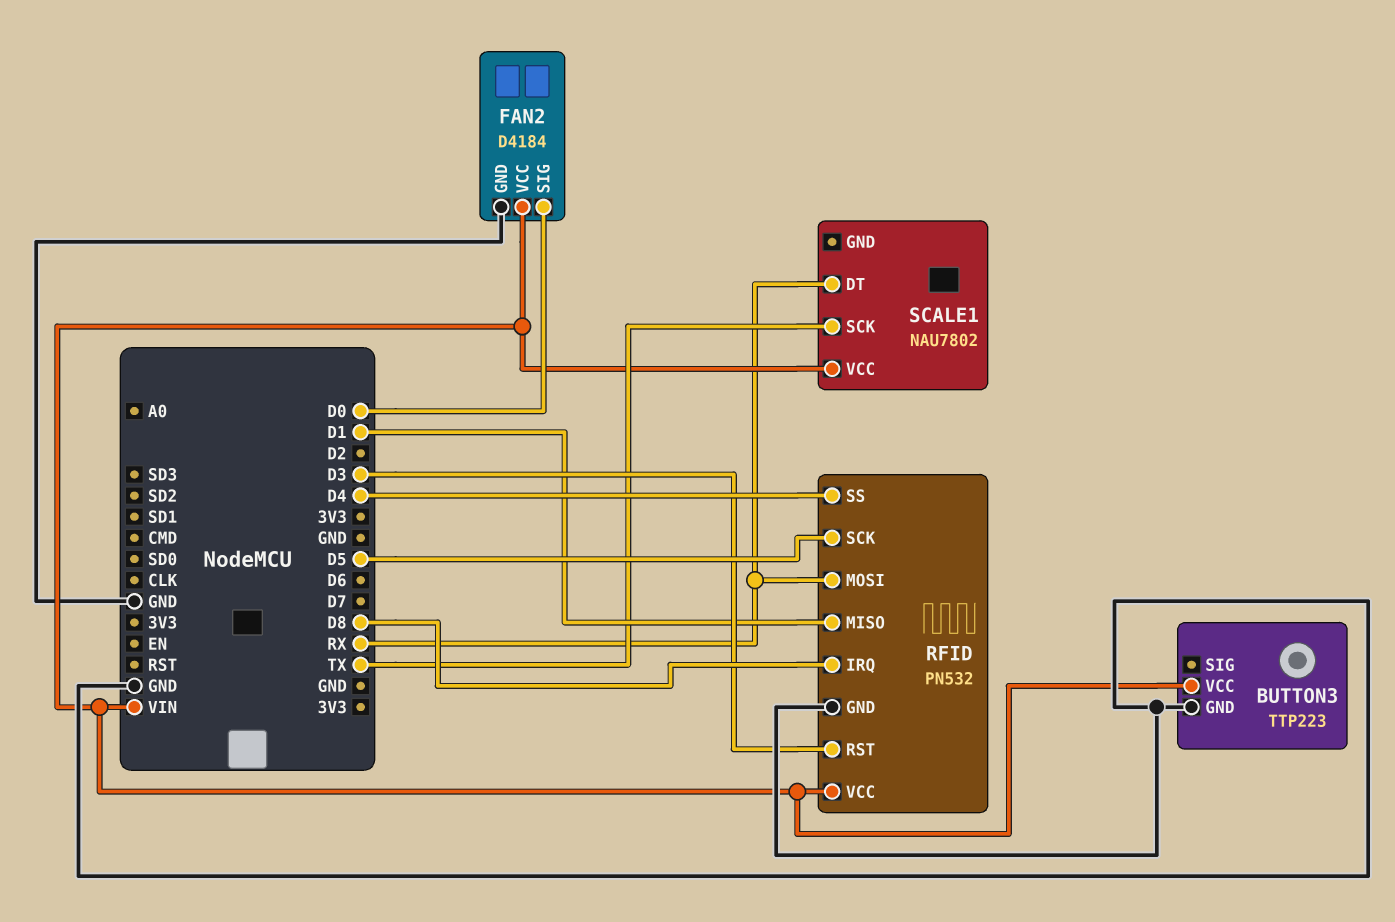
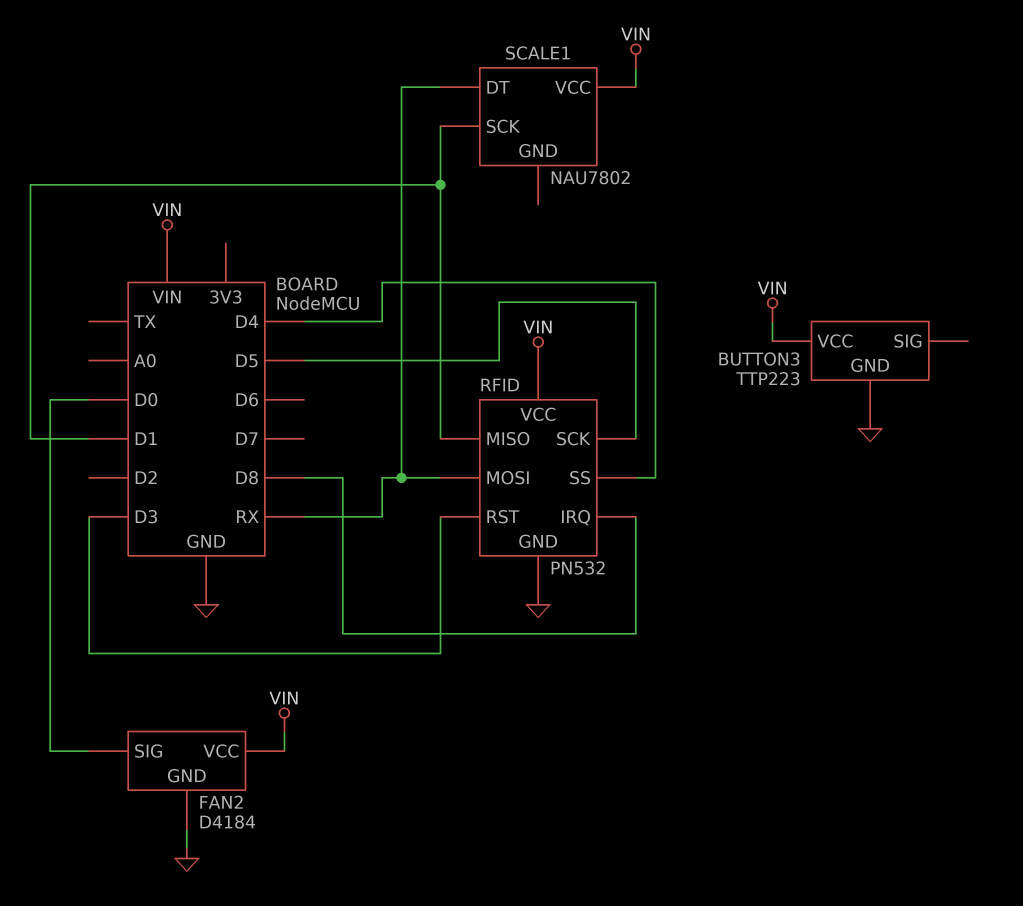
SCALE1 pin SCK: TX -> D1

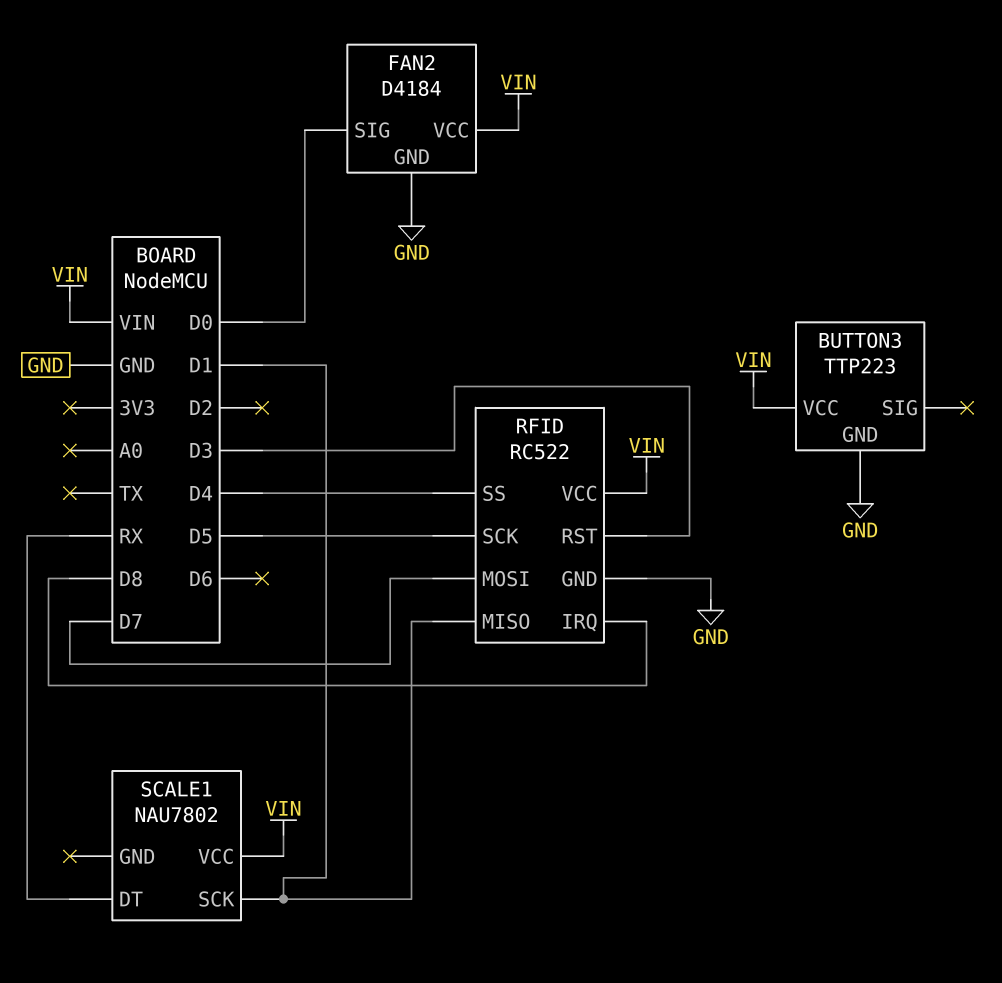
RFID: PN532 -> RC522
RFID pin MOSI: RX -> D7

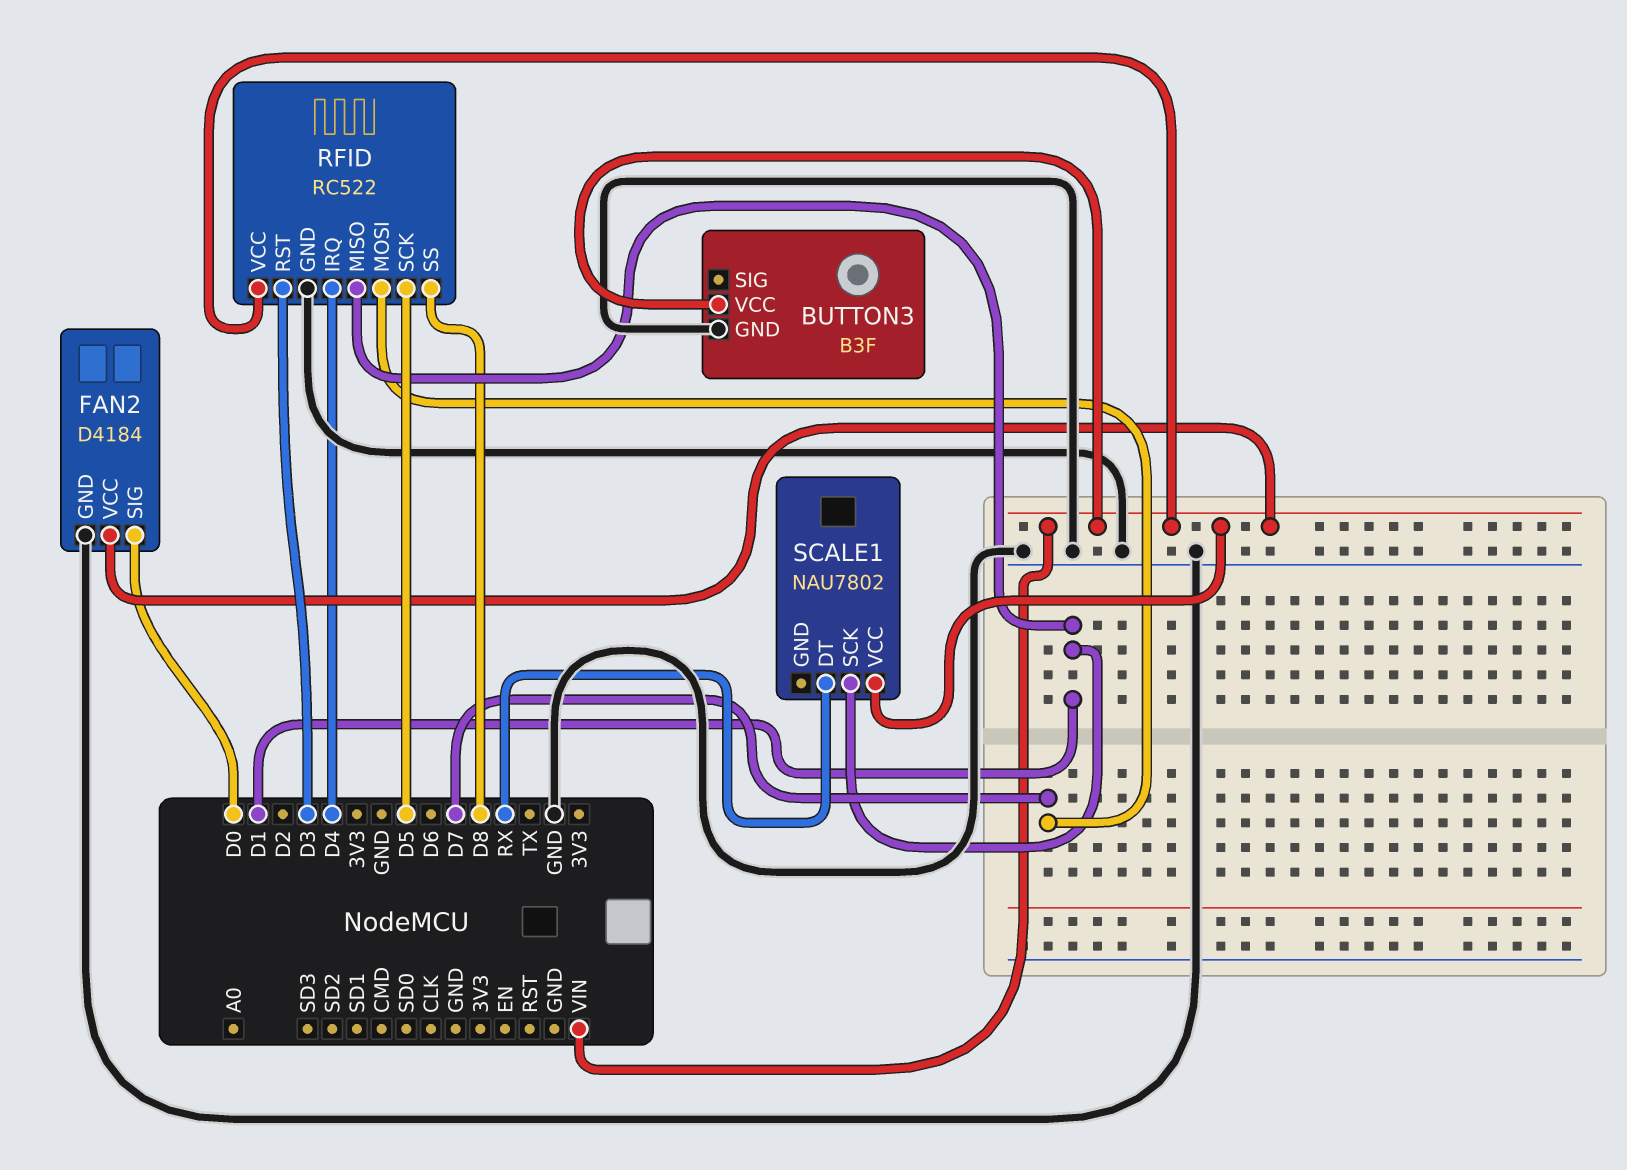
BUTTON3: TTP223 -> B3F
RFID pin IRQ: D8 -> D4
RFID pin SS: D4 -> D8

